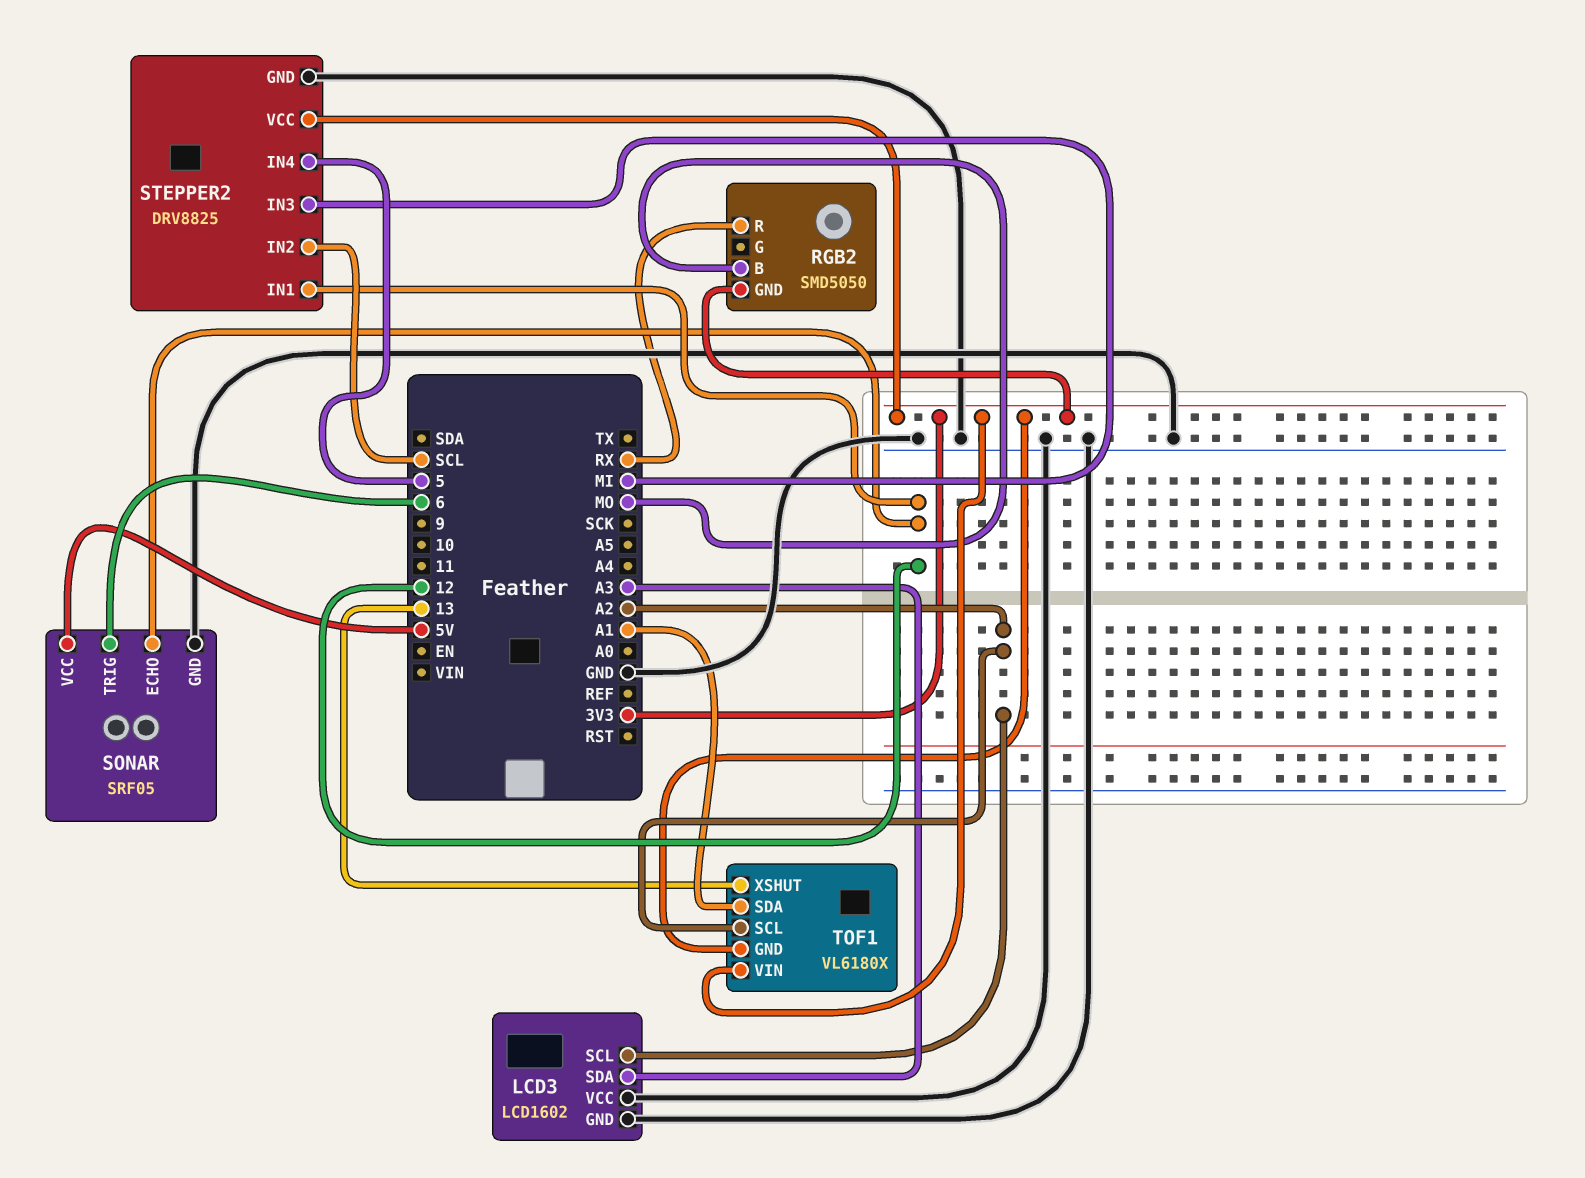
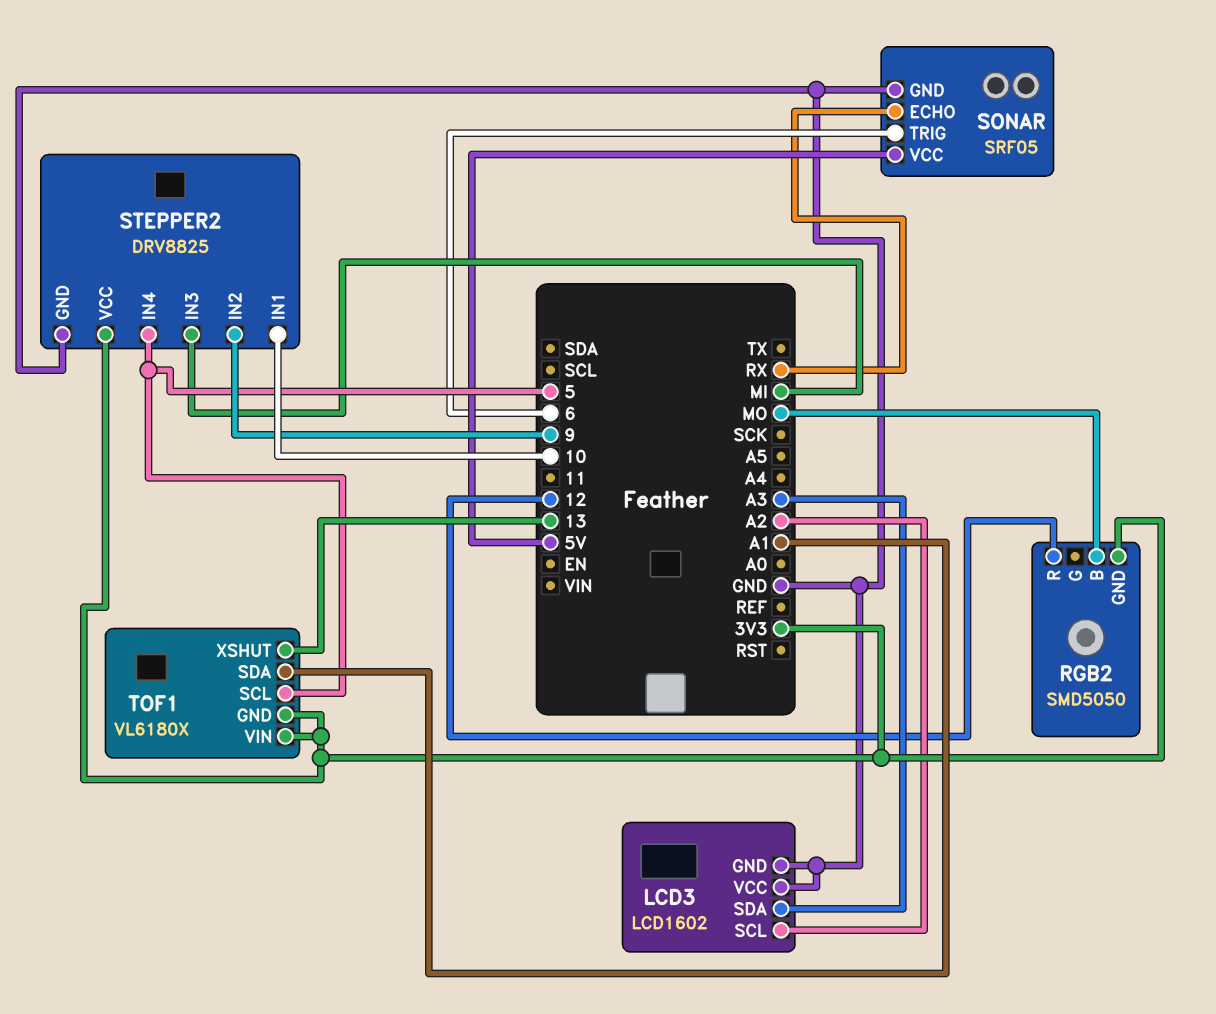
RGB2 pin R: RX -> 12
SONAR pin ECHO: 12 -> RX
STEPPER2 pin IN1: 12 -> 10
STEPPER2 pin IN2: SCL -> 9
TOF1 pin SCL: A2 -> 5

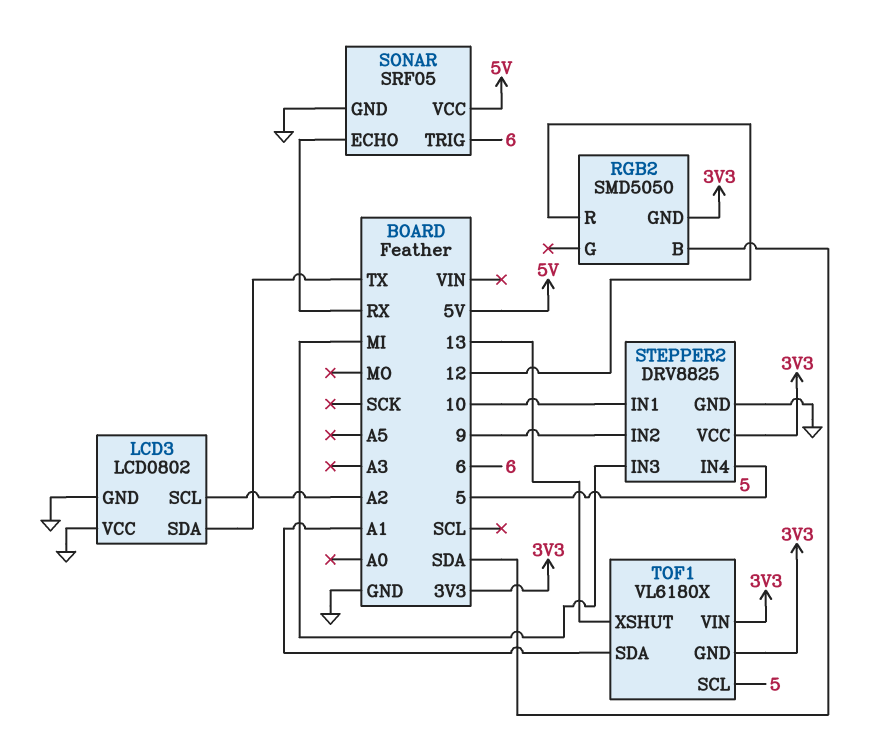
LCD3: LCD1602 -> LCD0802
LCD3 pin SDA: A3 -> TX
RGB2 pin B: MO -> SDA

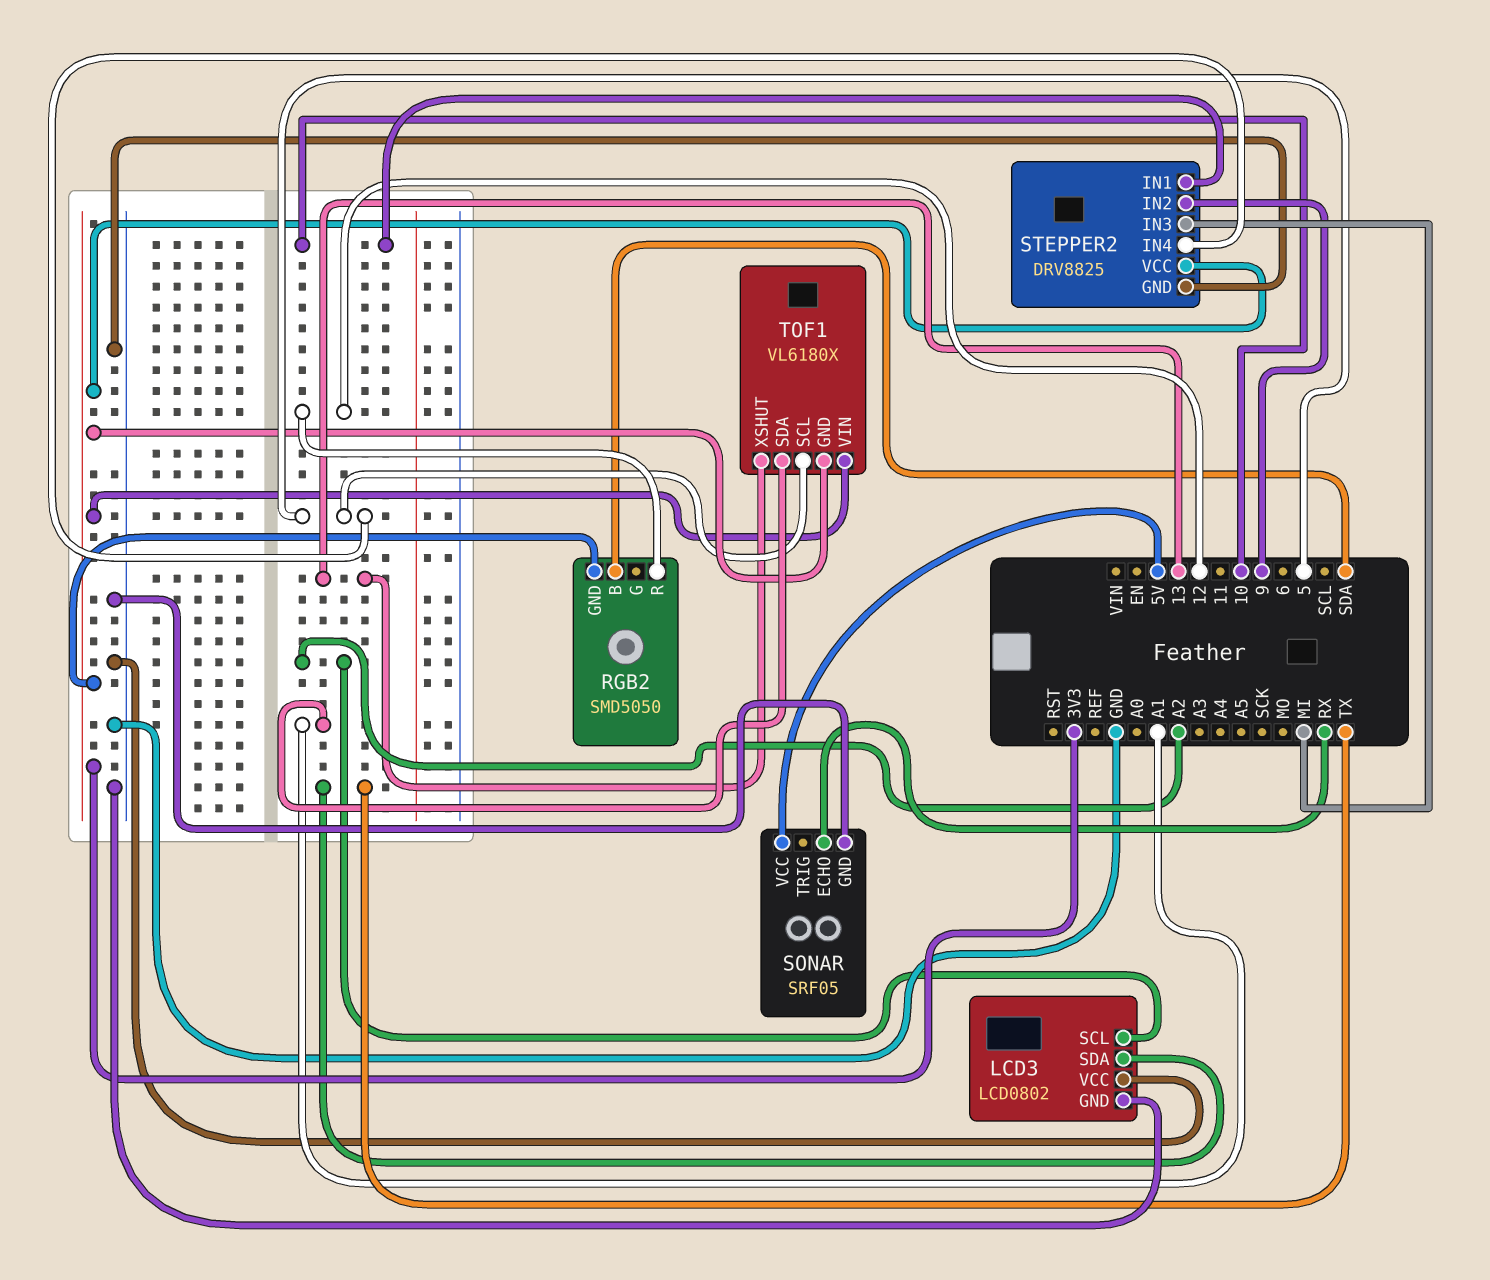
SONAR pin TRIG: 6 -> none

